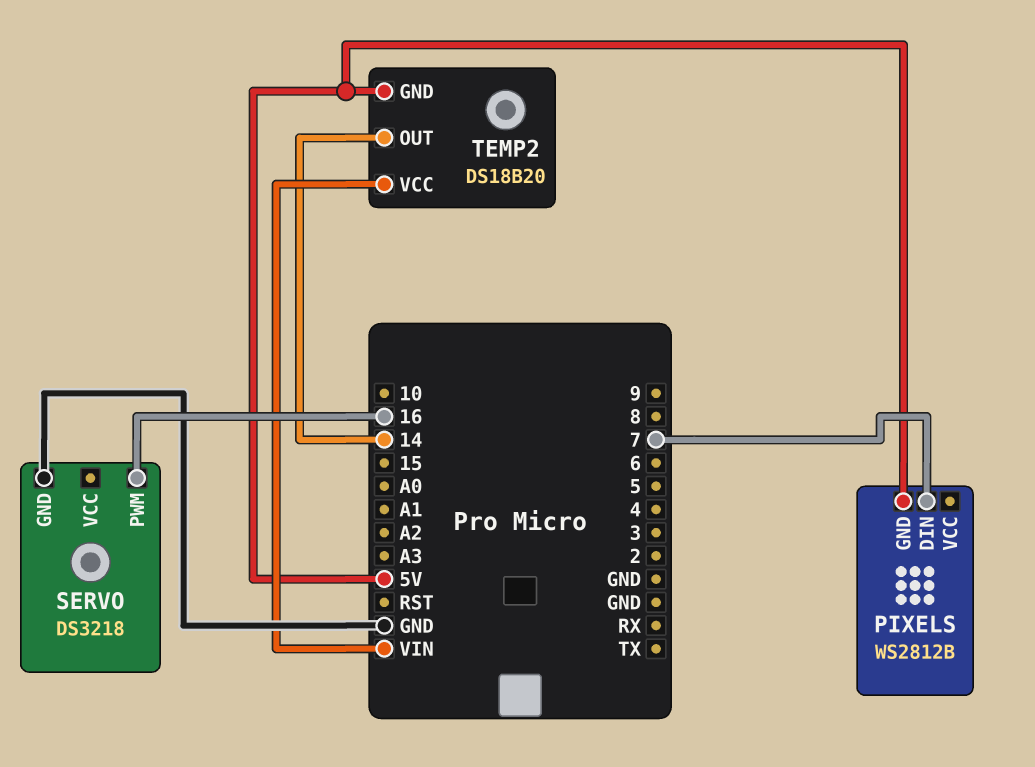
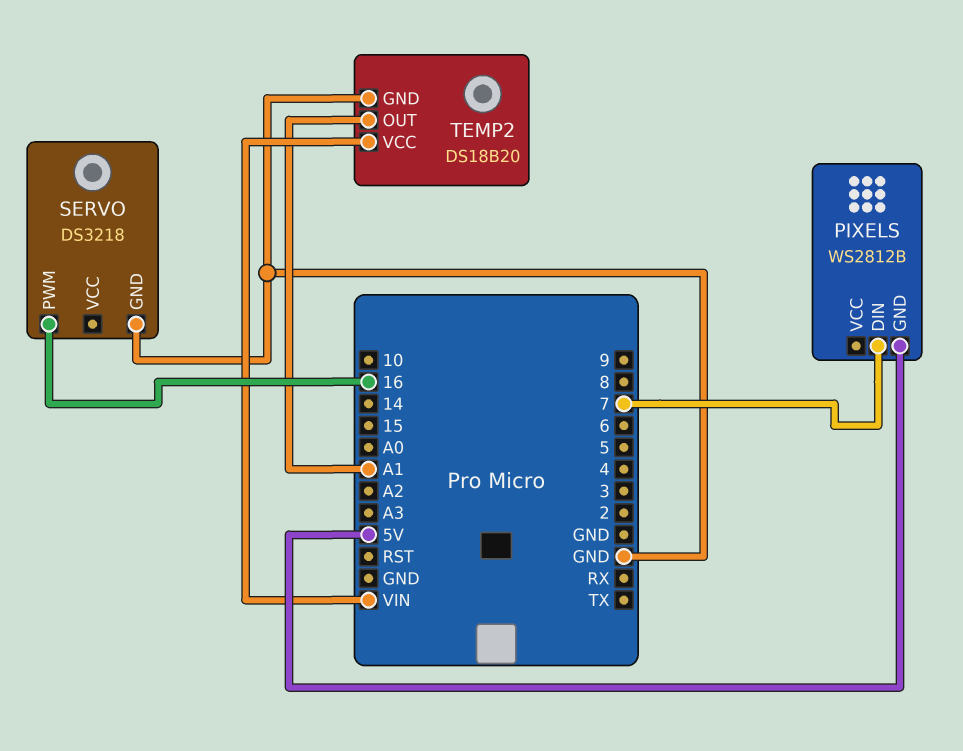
TEMP2 pin GND: 5V -> GND
TEMP2 pin OUT: 14 -> A1

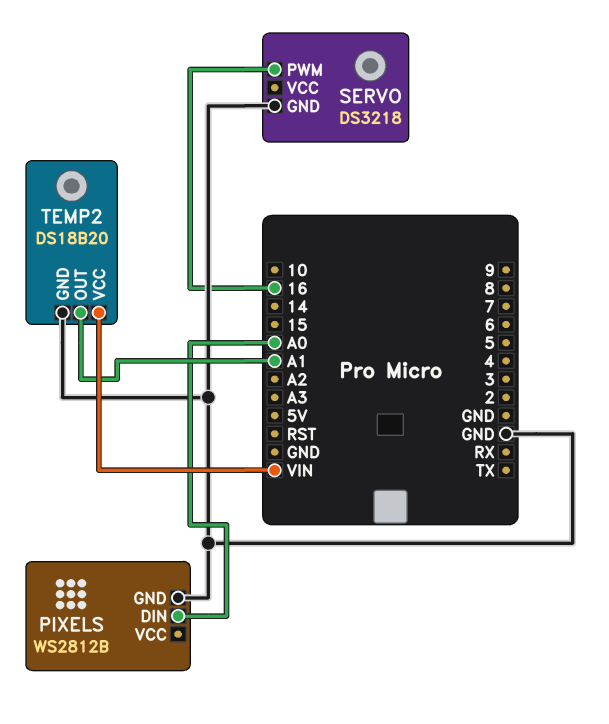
PIXELS pin DIN: 7 -> A0
PIXELS pin GND: 5V -> GND

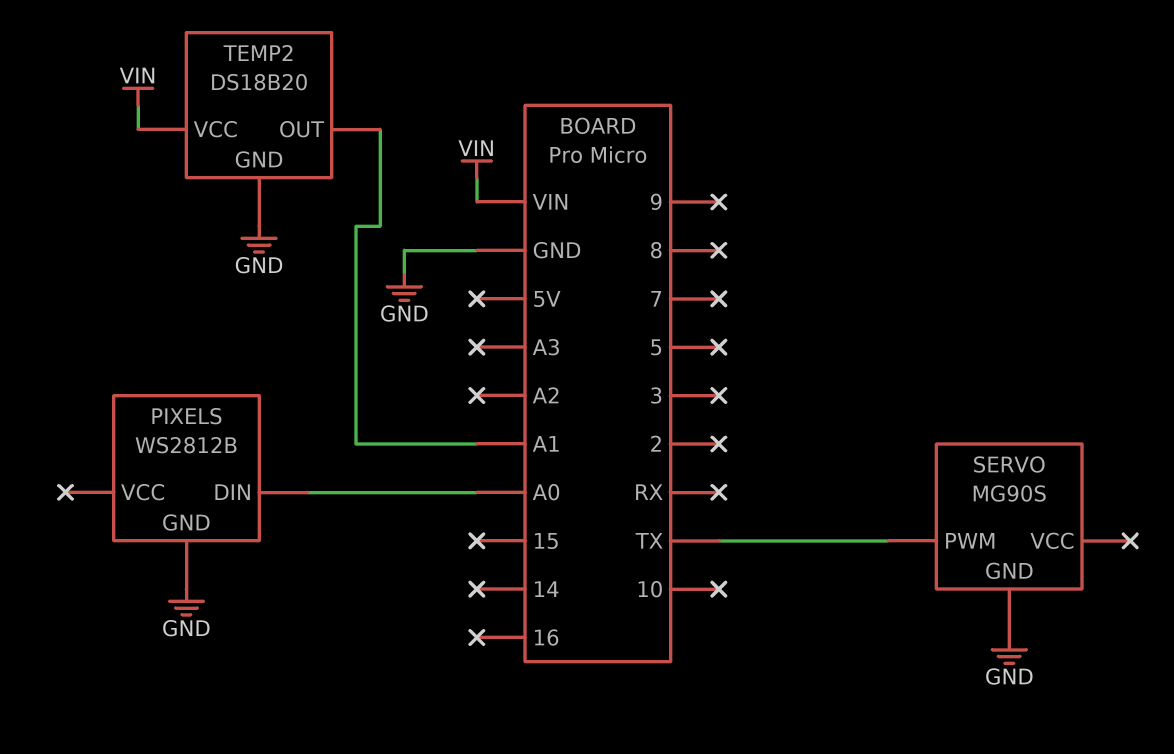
SERVO: DS3218 -> MG90S
SERVO pin PWM: 16 -> TX

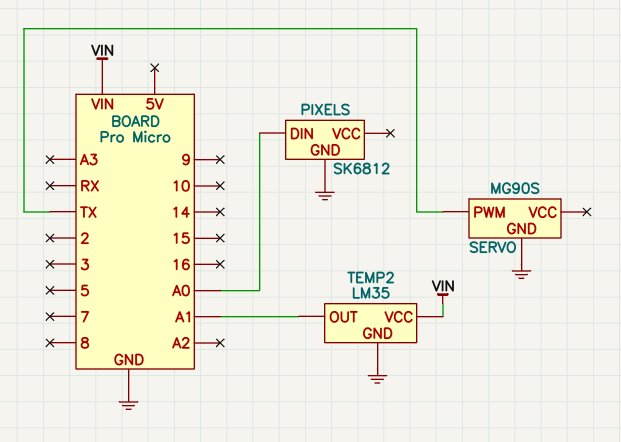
PIXELS: WS2812B -> SK6812
TEMP2: DS18B20 -> LM35

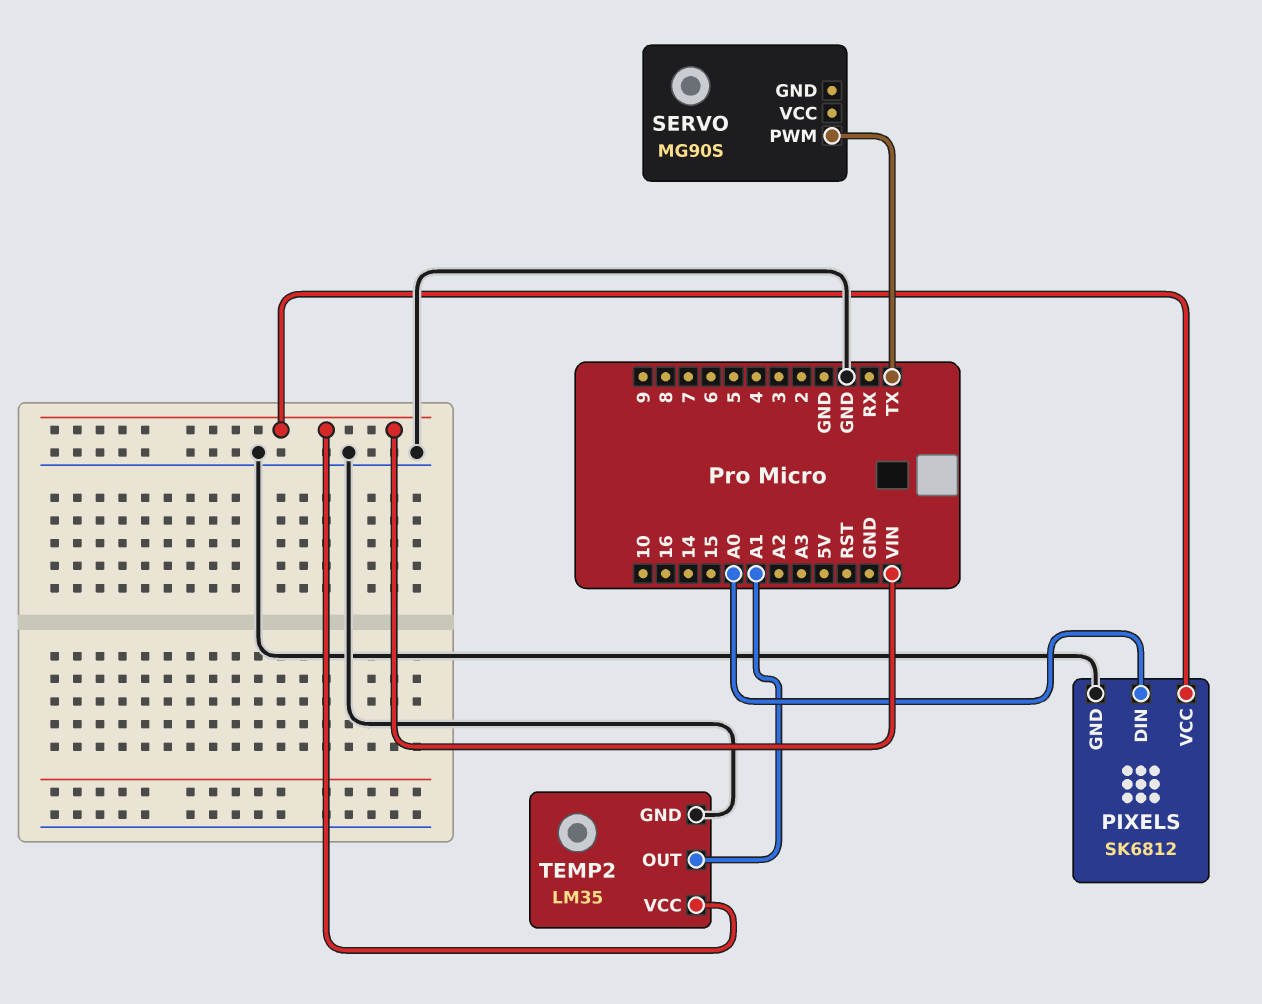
PIXELS pin VCC: none -> VIN
SERVO pin GND: GND -> none

